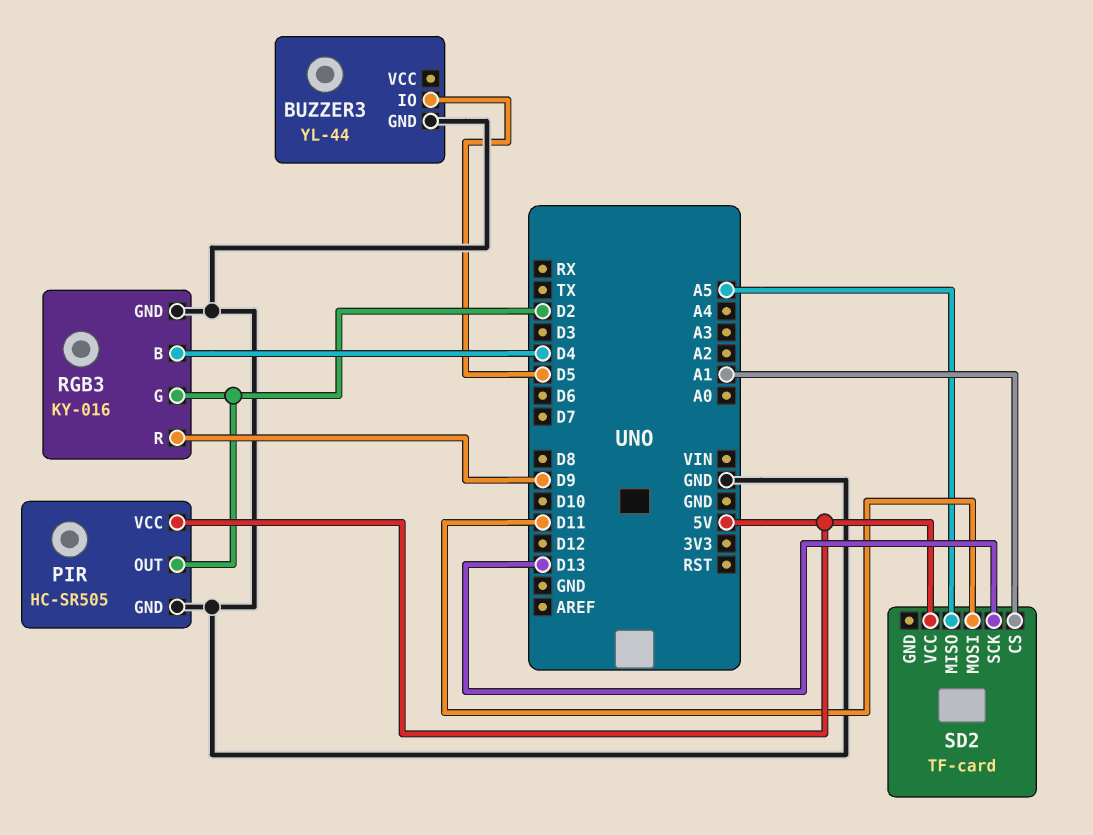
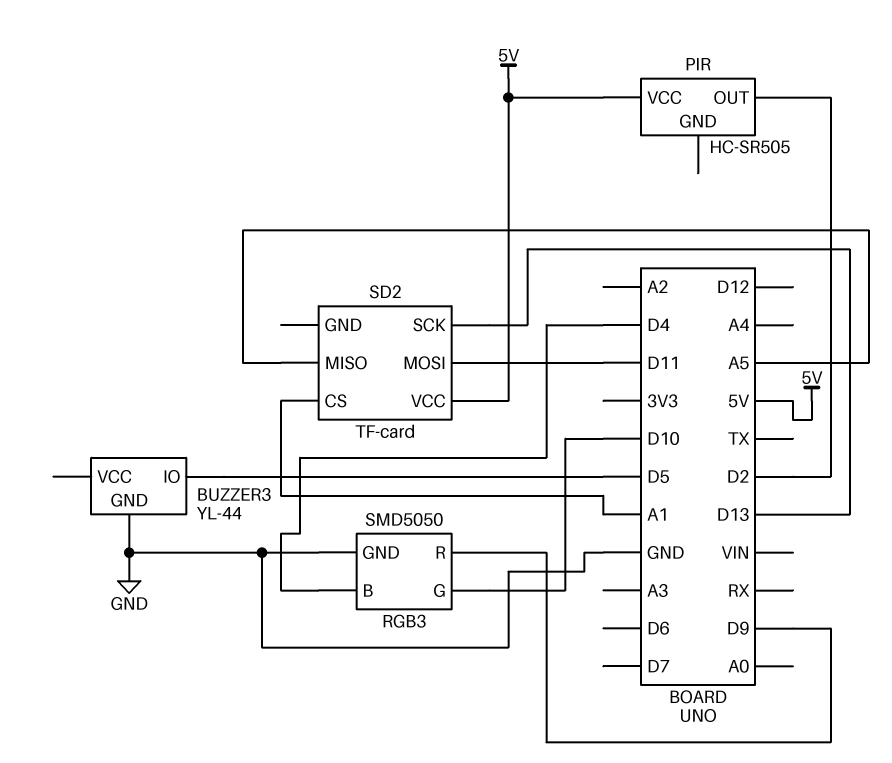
PIR pin GND: GND -> none
RGB3: KY-016 -> SMD5050
RGB3 pin G: D2 -> D10

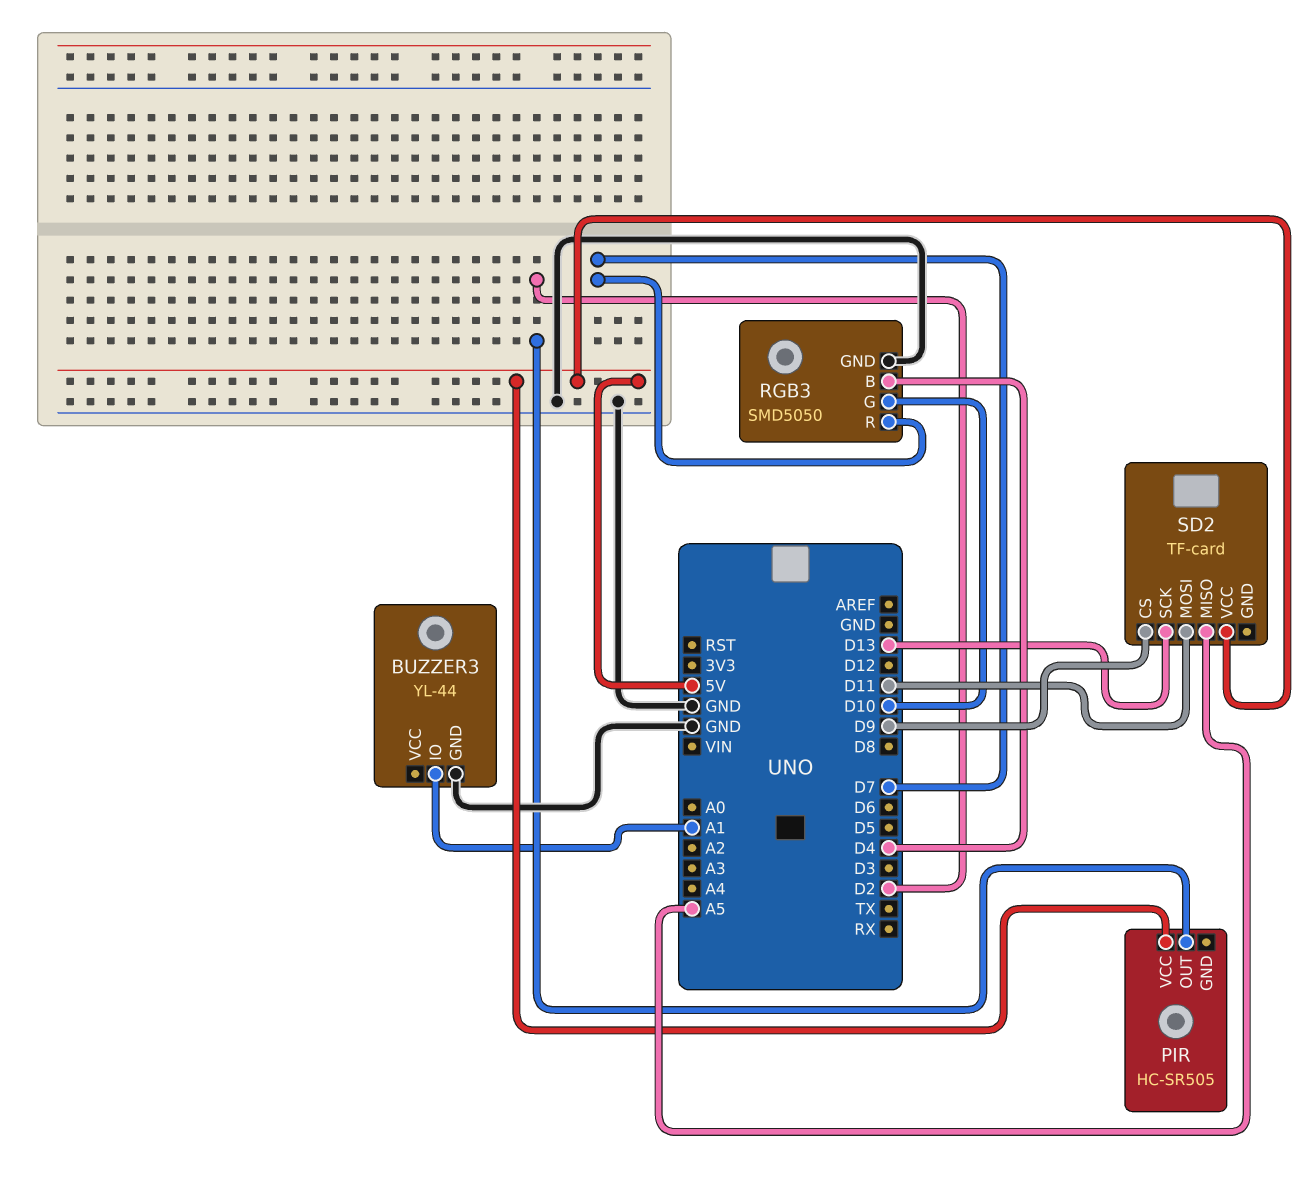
BUZZER3 pin IO: D5 -> A1
RGB3 pin R: D9 -> D7
SD2 pin CS: A1 -> D9

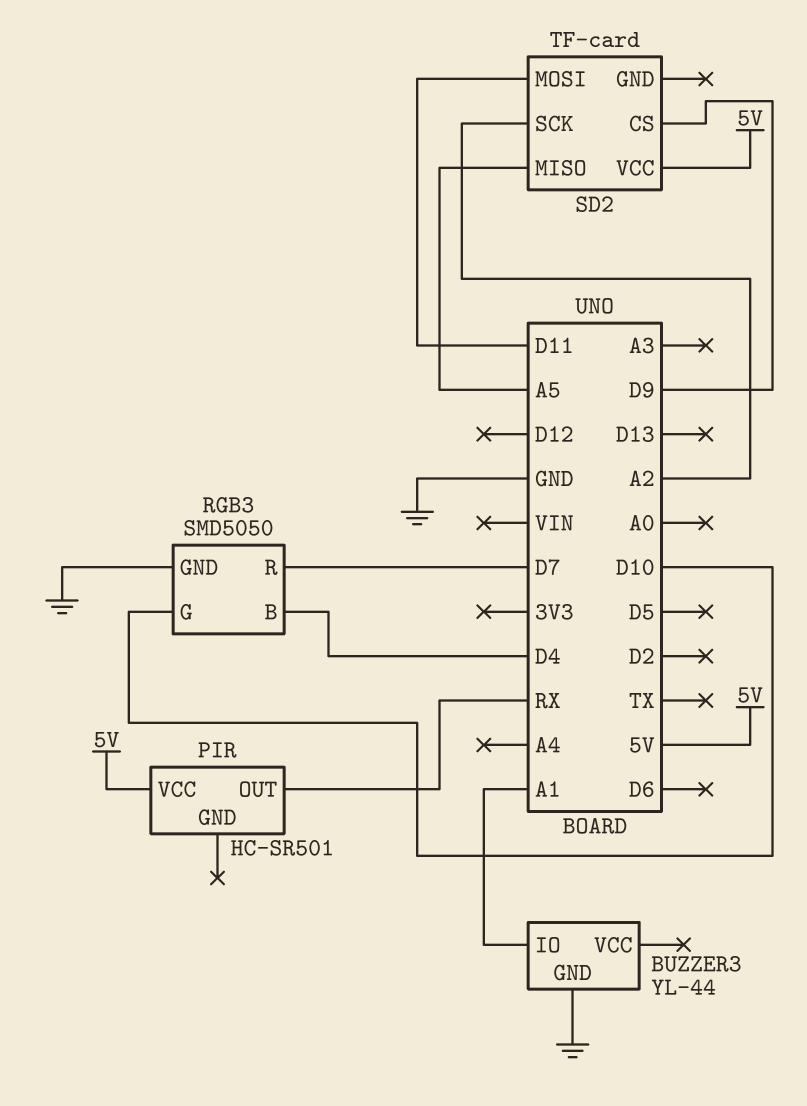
PIR: HC-SR505 -> HC-SR501
PIR pin OUT: D2 -> RX
SD2 pin SCK: D13 -> A2

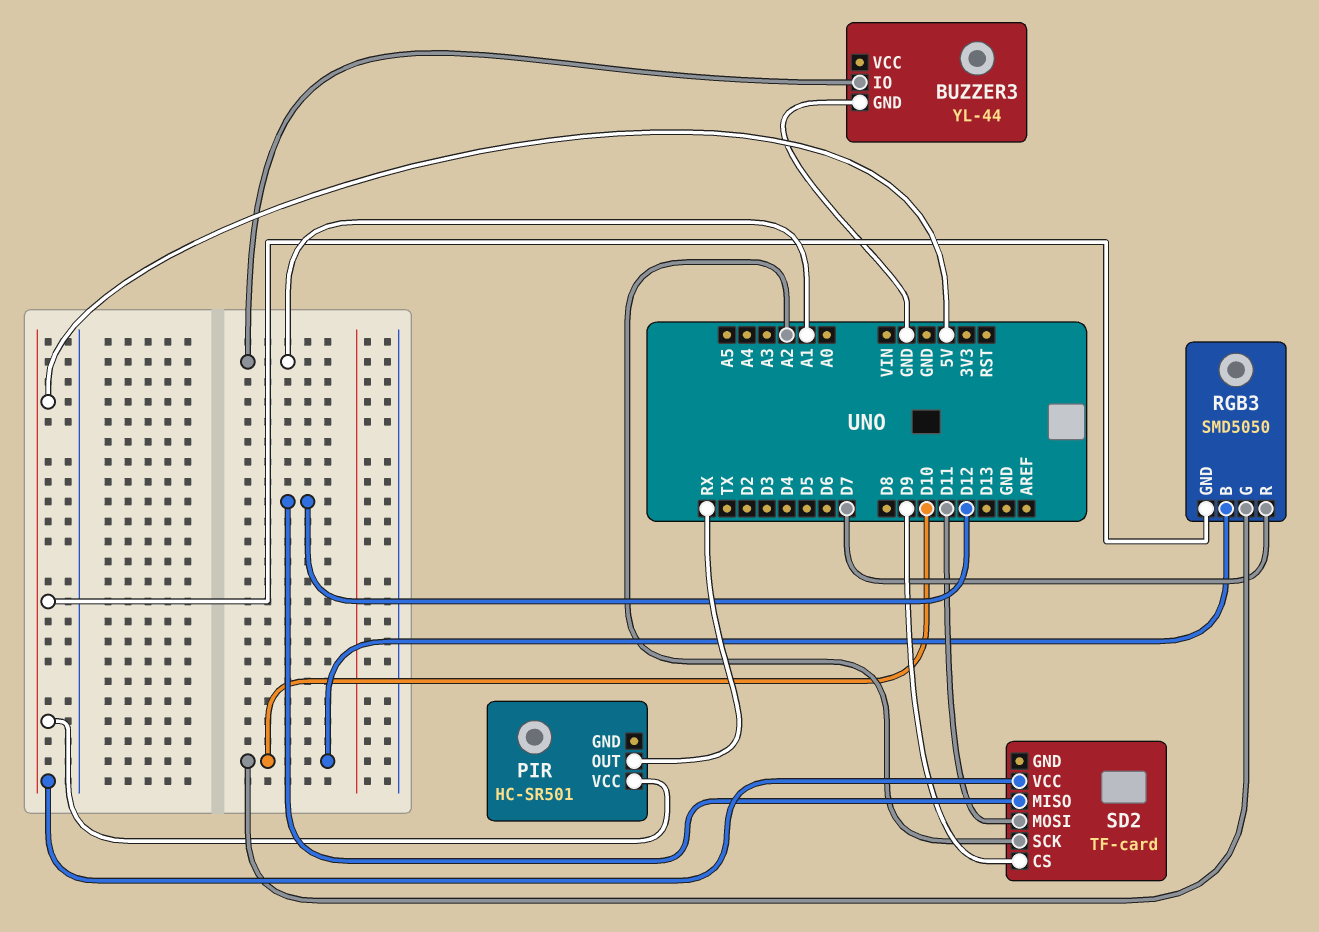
RGB3 pin B: D4 -> D10
RGB3 pin GND: GND -> 5V
SD2 pin MISO: A5 -> D12

